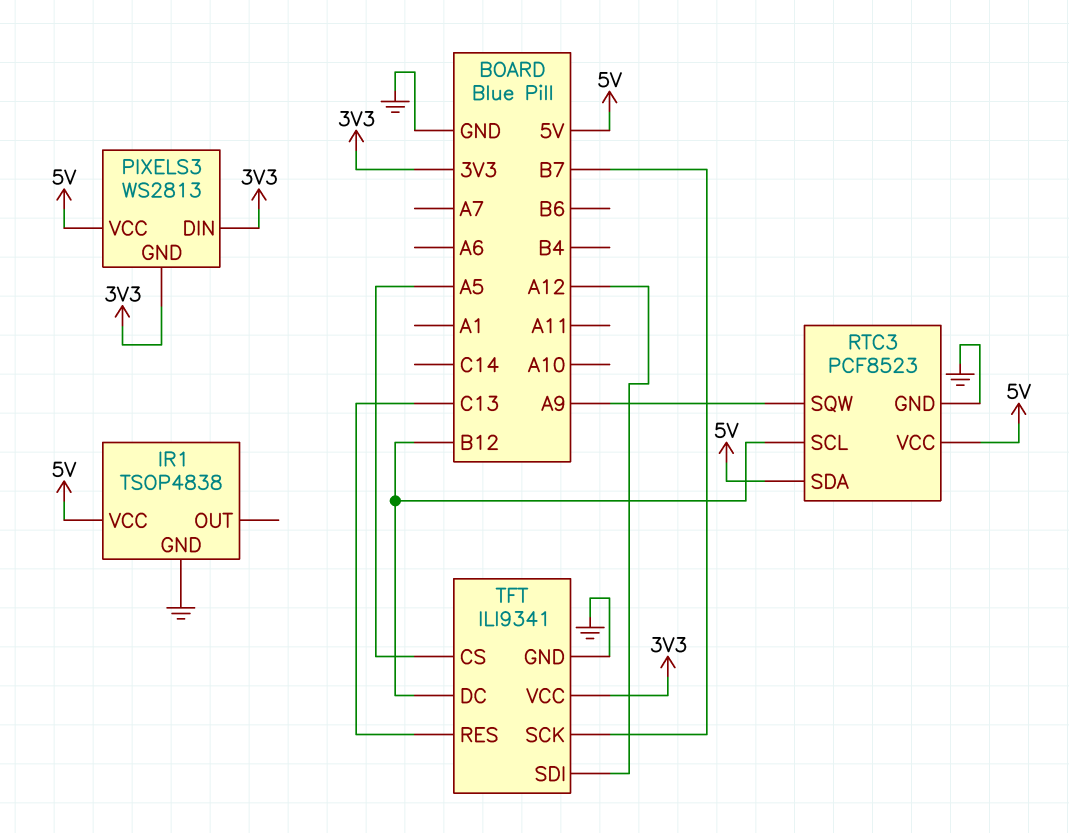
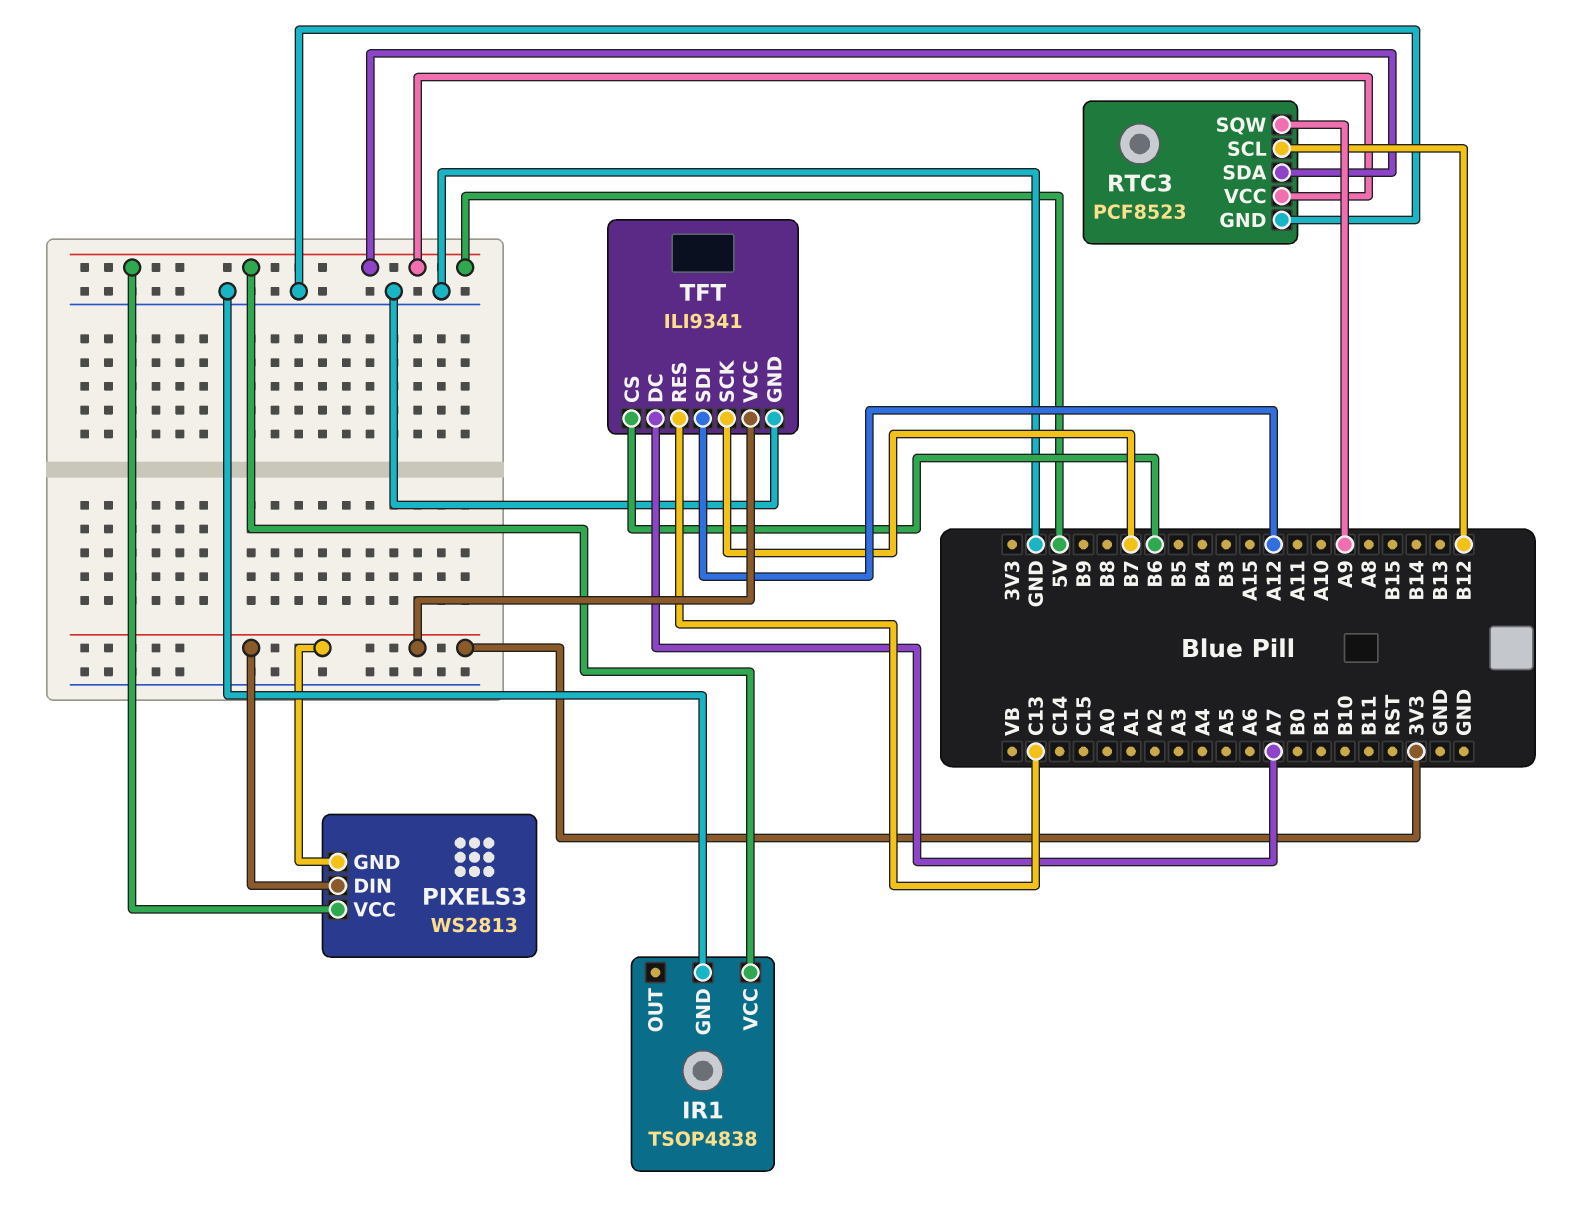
TFT pin CS: A5 -> B6
TFT pin DC: B12 -> A7

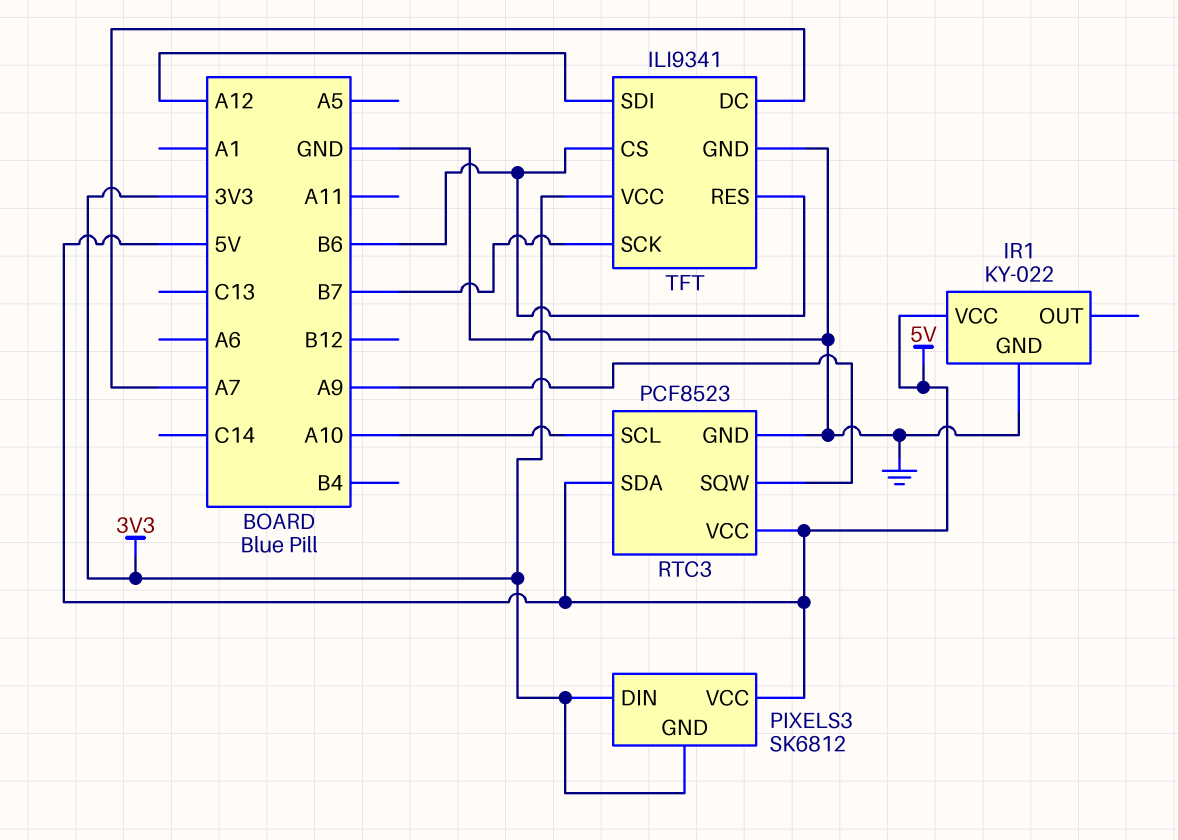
IR1: TSOP4838 -> KY-022
PIXELS3: WS2813 -> SK6812
RTC3 pin SCL: B12 -> A10
TFT pin RES: C13 -> B6

